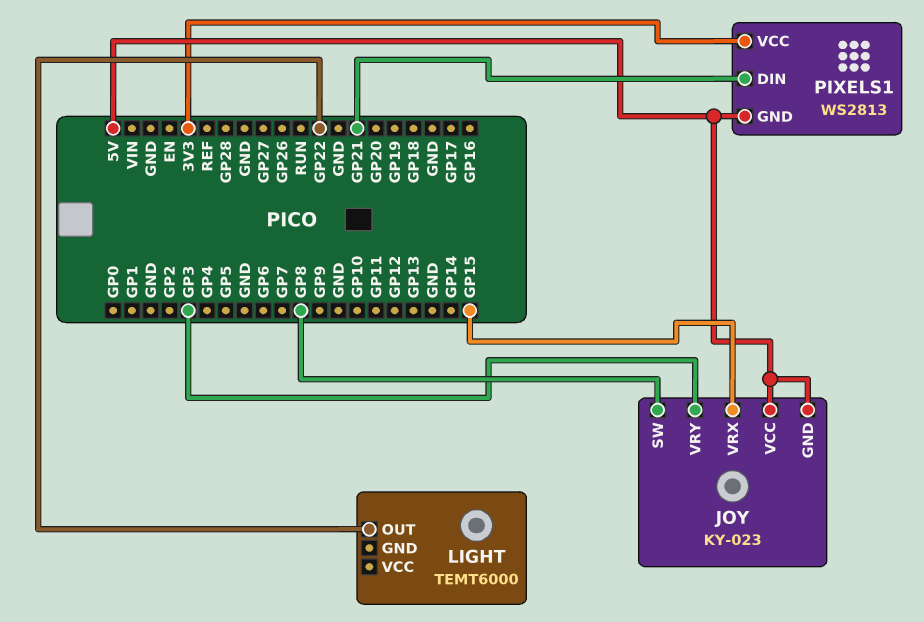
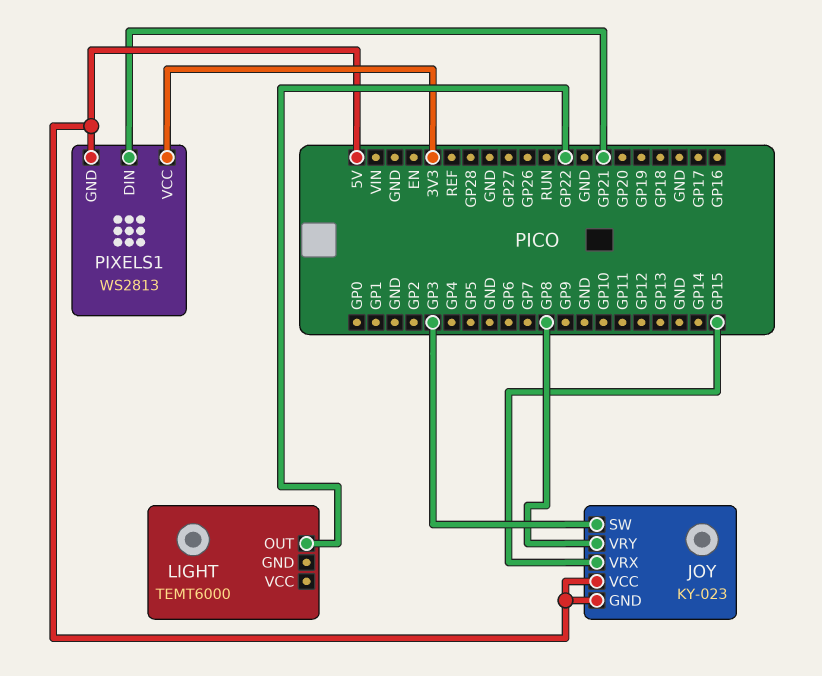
JOY pin SW: GP8 -> GP3
JOY pin VRY: GP3 -> GP8

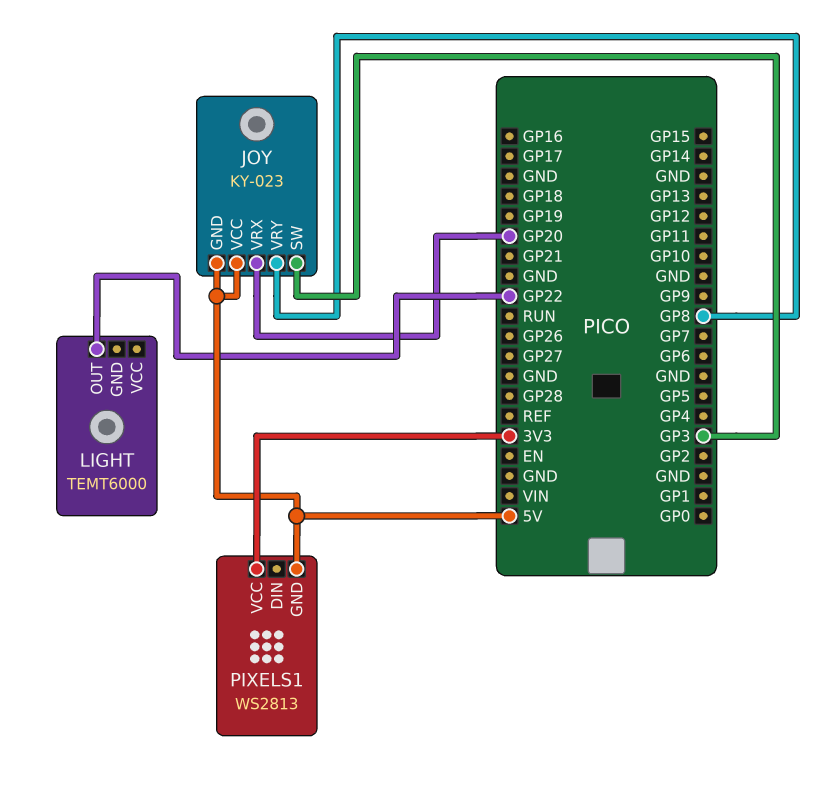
JOY pin VRX: GP15 -> GP20
PIXELS1 pin DIN: GP21 -> none

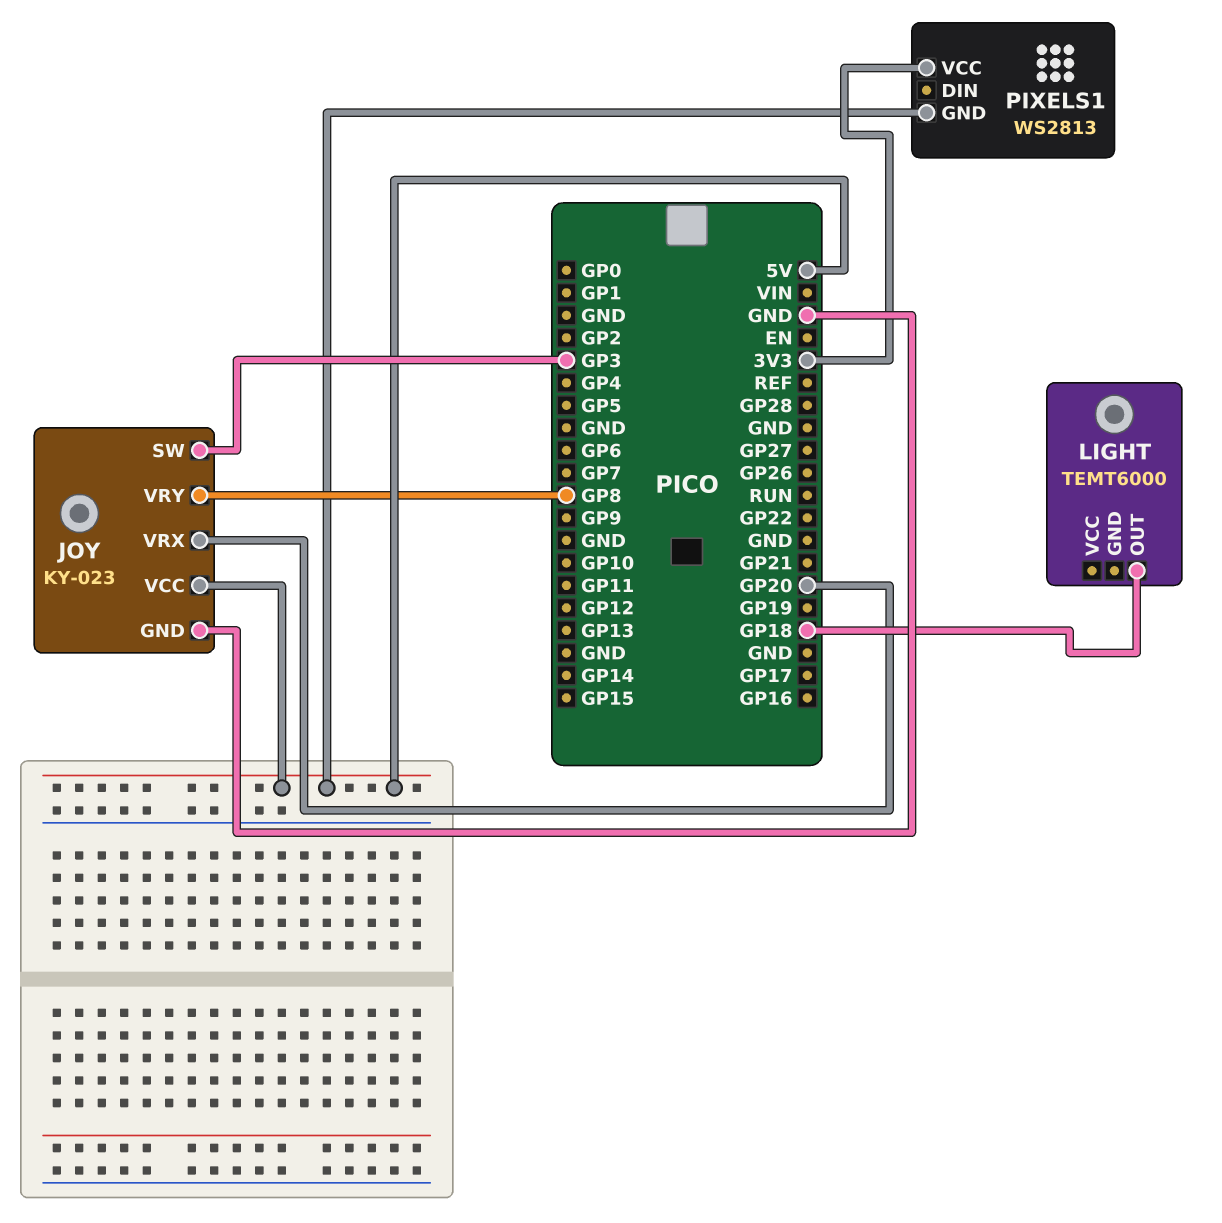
JOY pin GND: 5V -> GND
LIGHT pin OUT: GP22 -> GP18

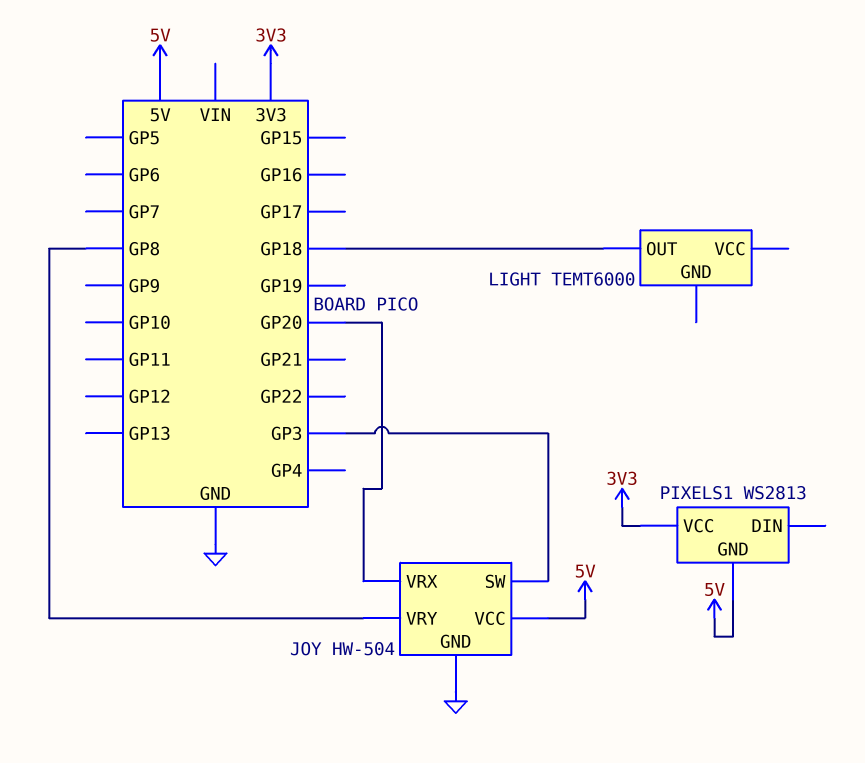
JOY: KY-023 -> HW-504

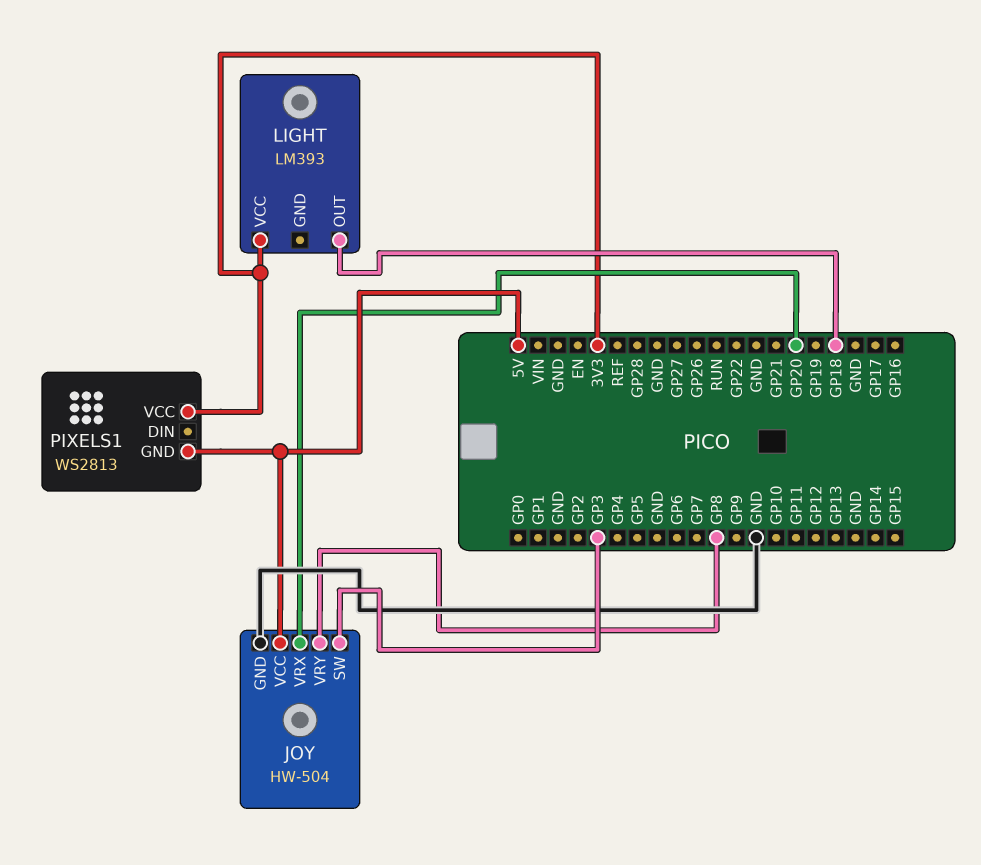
LIGHT: TEMT6000 -> LM393
LIGHT pin VCC: none -> 3V3

